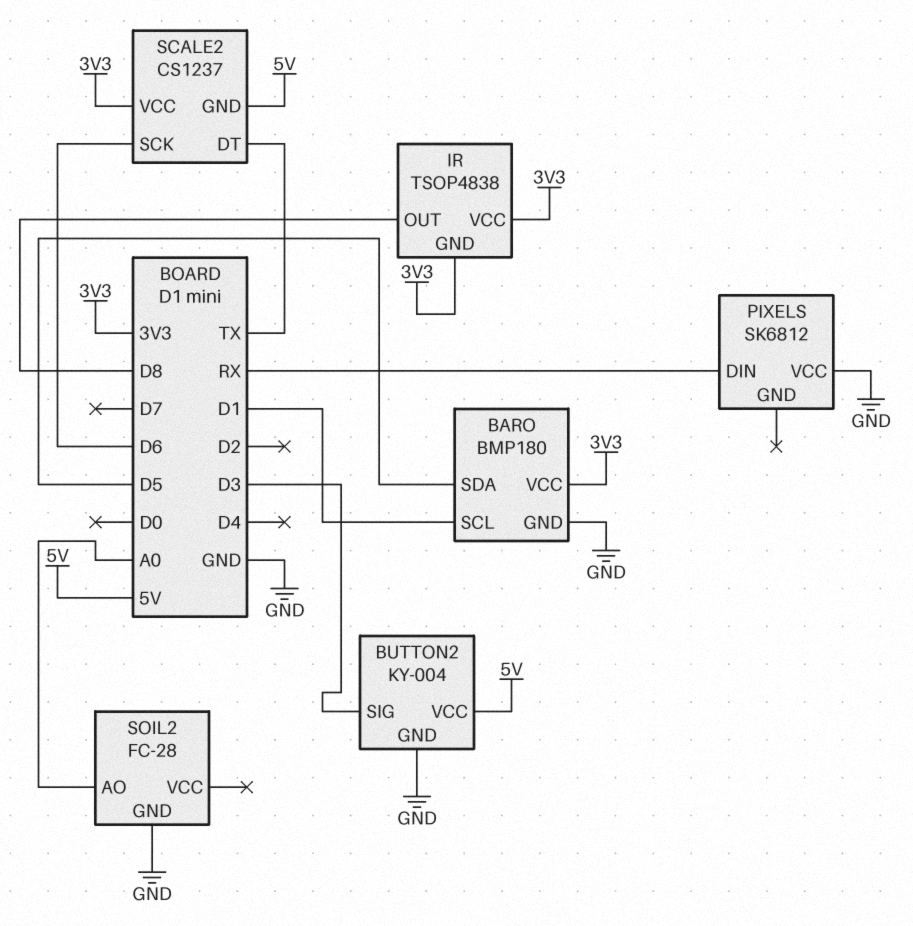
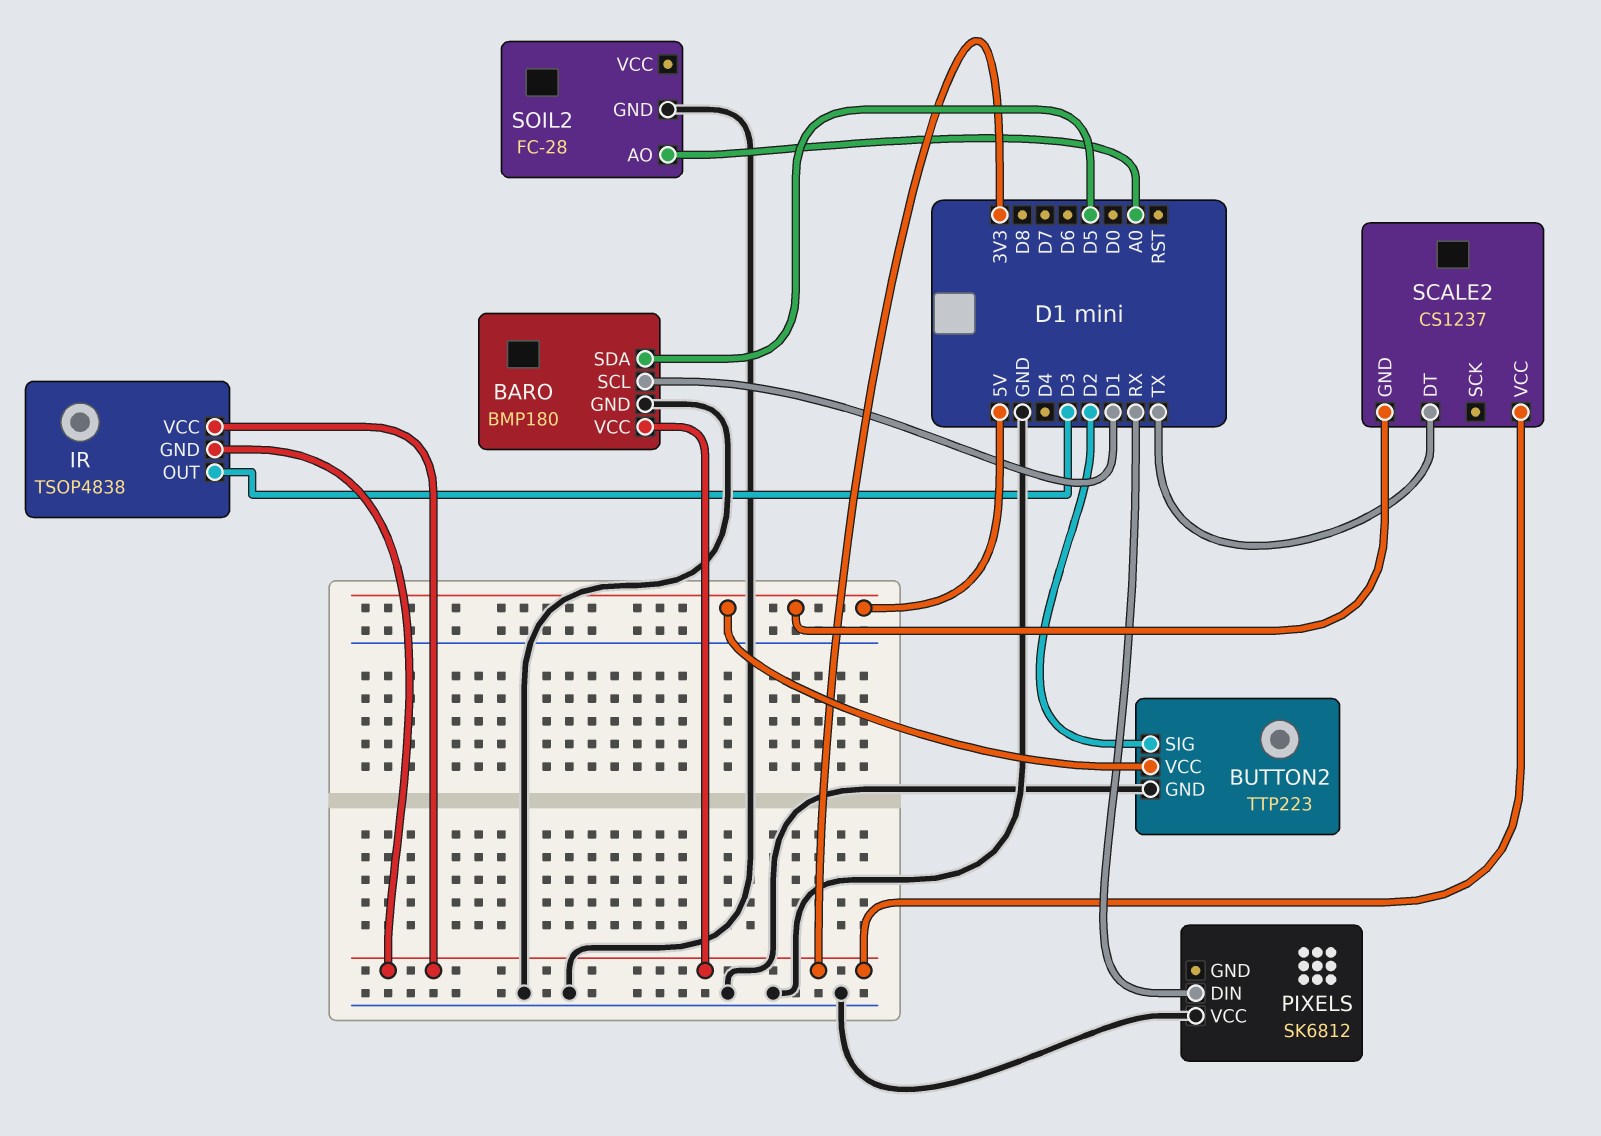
BUTTON2: KY-004 -> TTP223
BUTTON2 pin SIG: D3 -> D2
IR pin OUT: D8 -> D3
SCALE2 pin SCK: D6 -> none

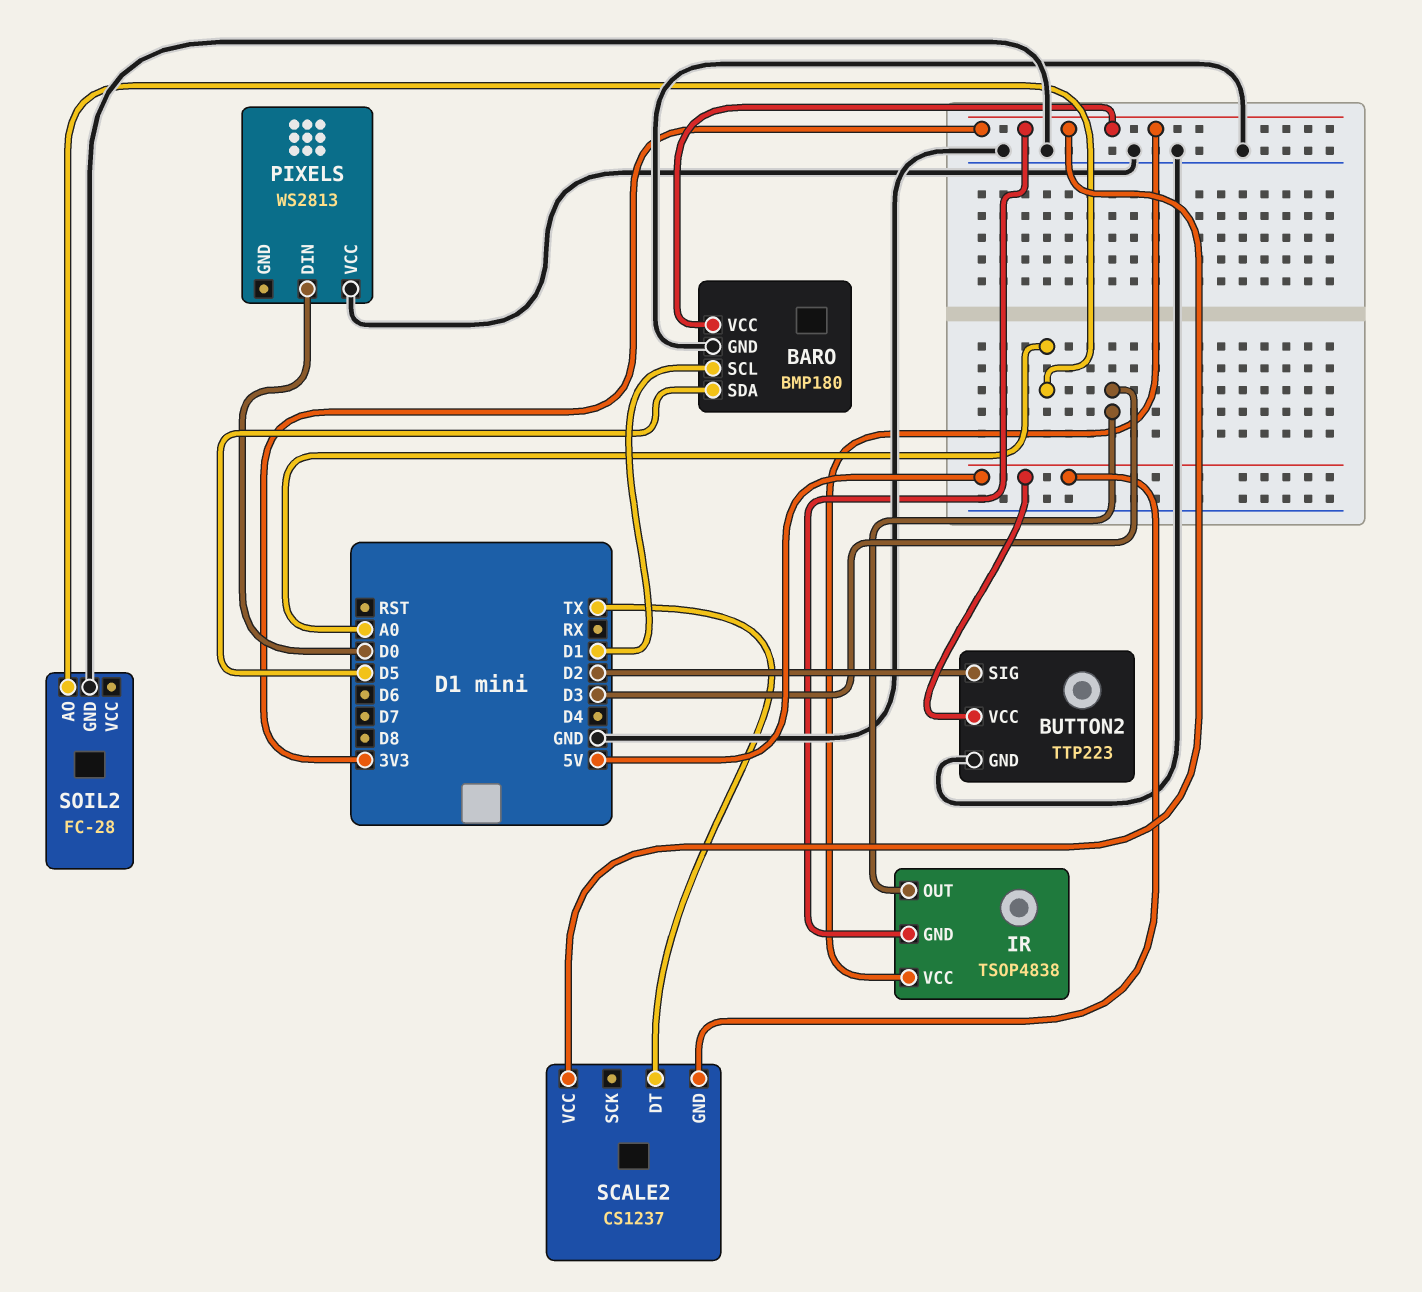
PIXELS: SK6812 -> WS2813
PIXELS pin DIN: RX -> D0

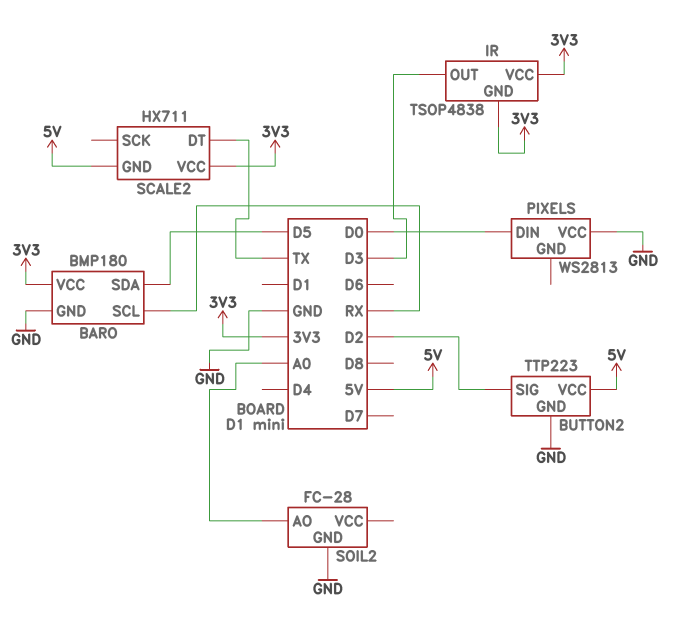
BARO pin SCL: D1 -> RX
SCALE2: CS1237 -> HX711

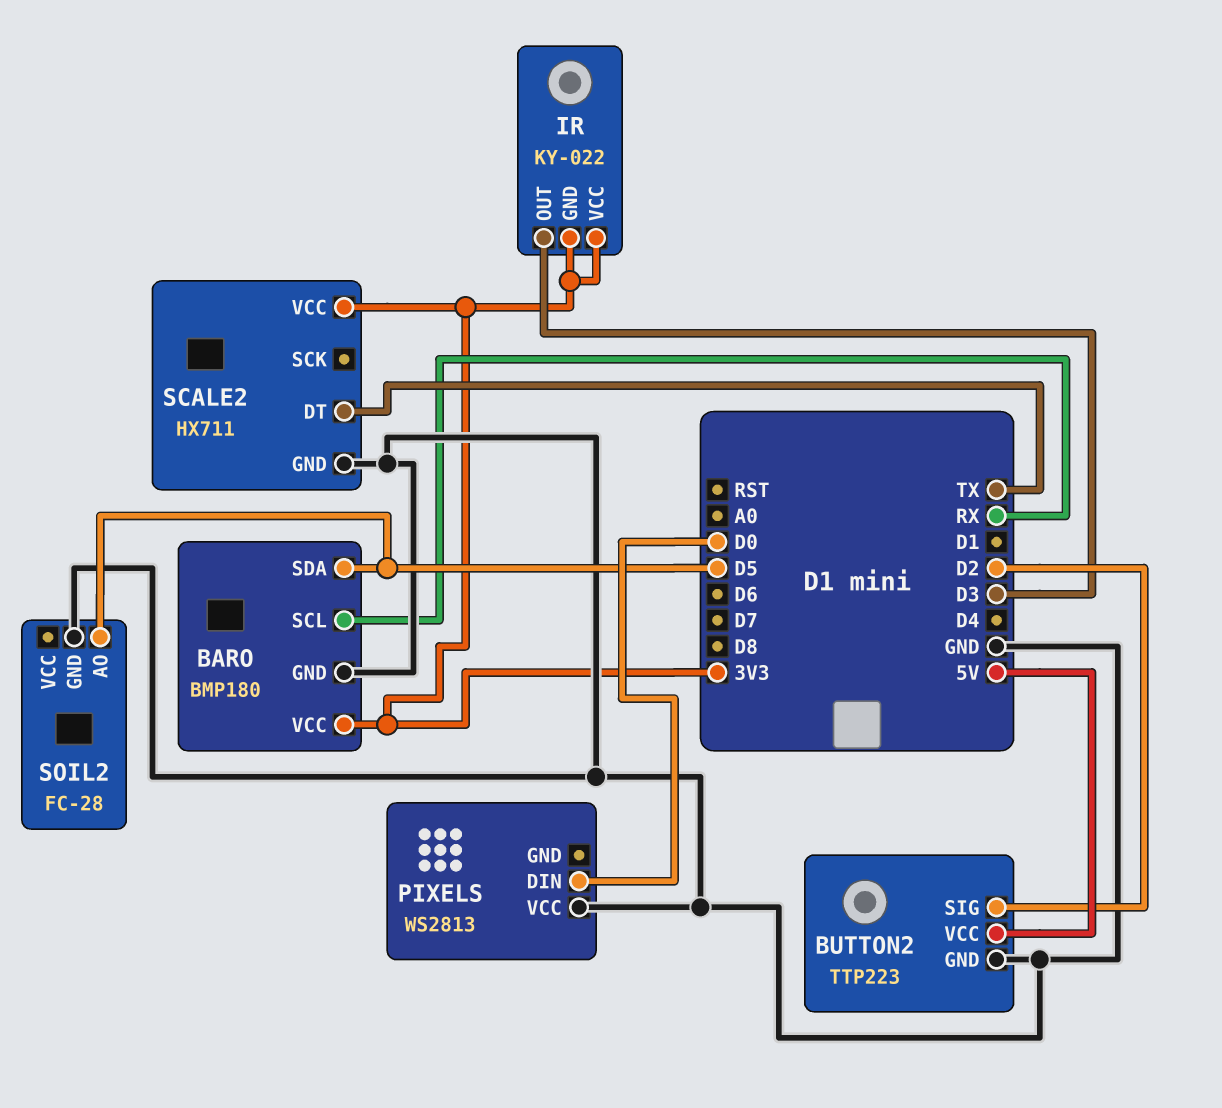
IR: TSOP4838 -> KY-022
SCALE2 pin GND: 5V -> GND
SOIL2 pin AO: A0 -> D5

